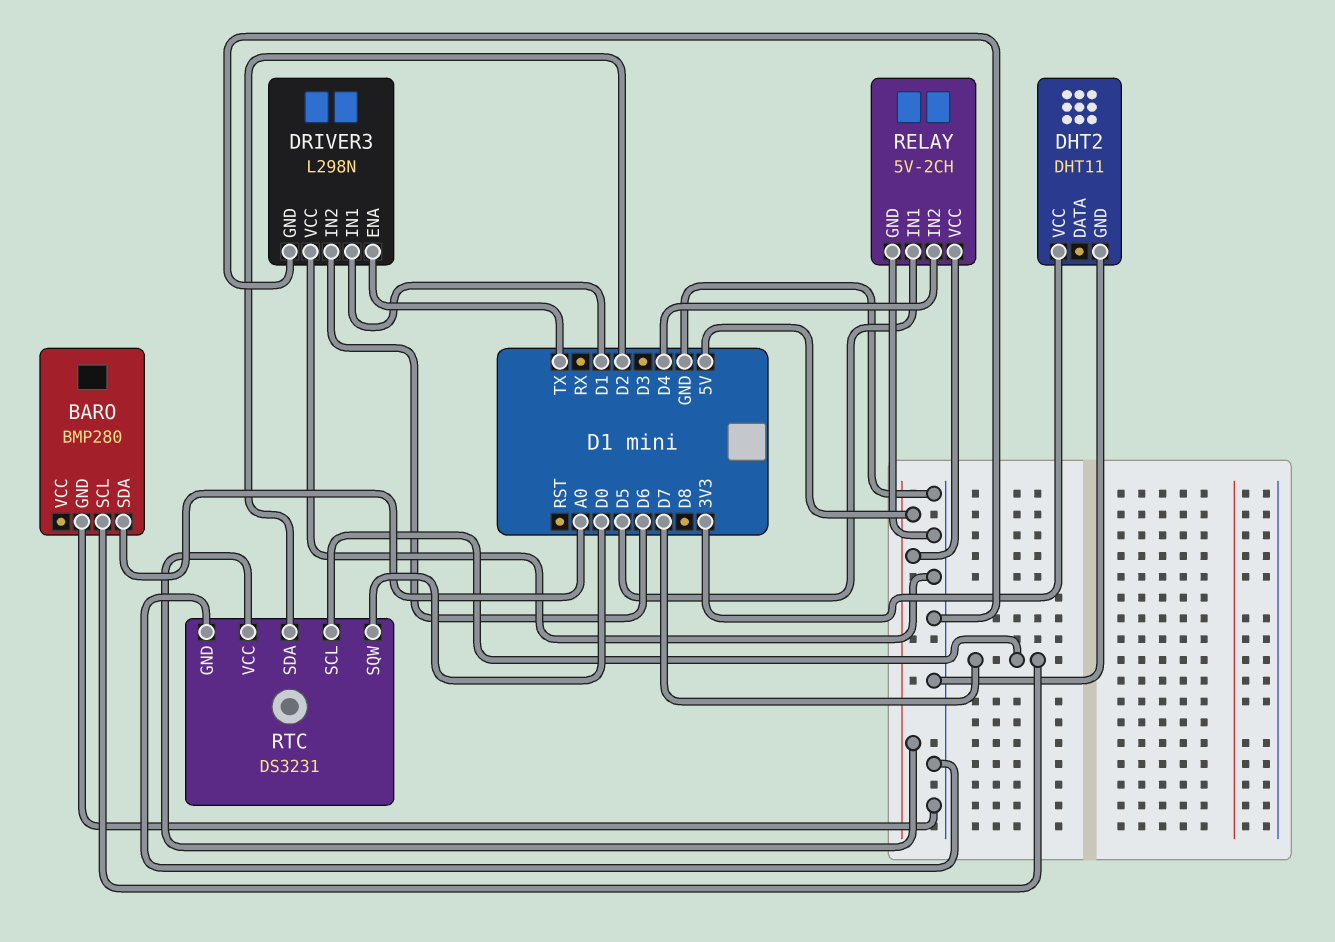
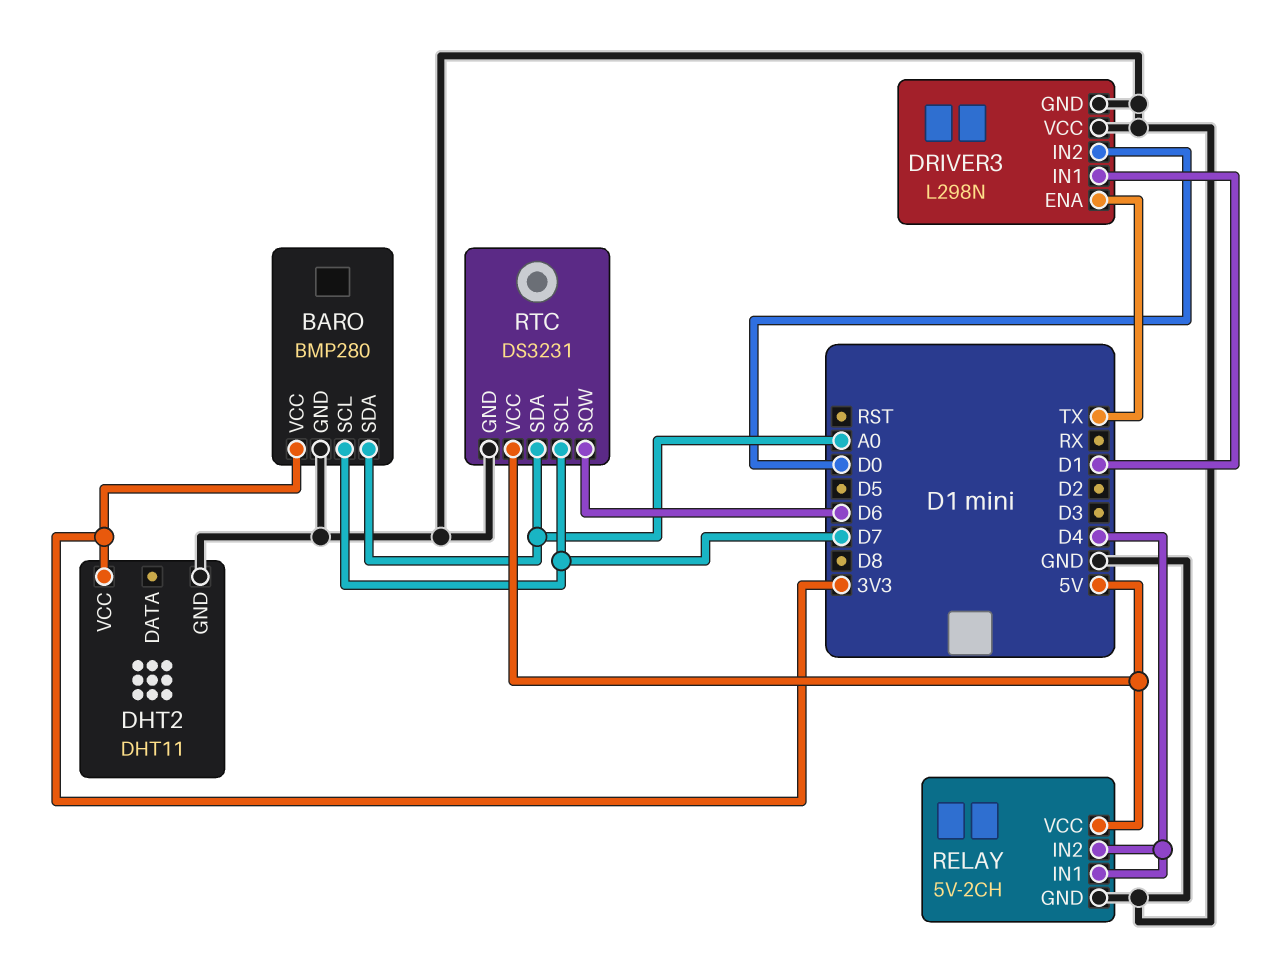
BARO pin VCC: none -> 3V3
DRIVER3 pin IN2: D6 -> D0
RELAY pin IN1: D5 -> D4
RTC pin SDA: D2 -> A0
RTC pin SQW: D0 -> D6

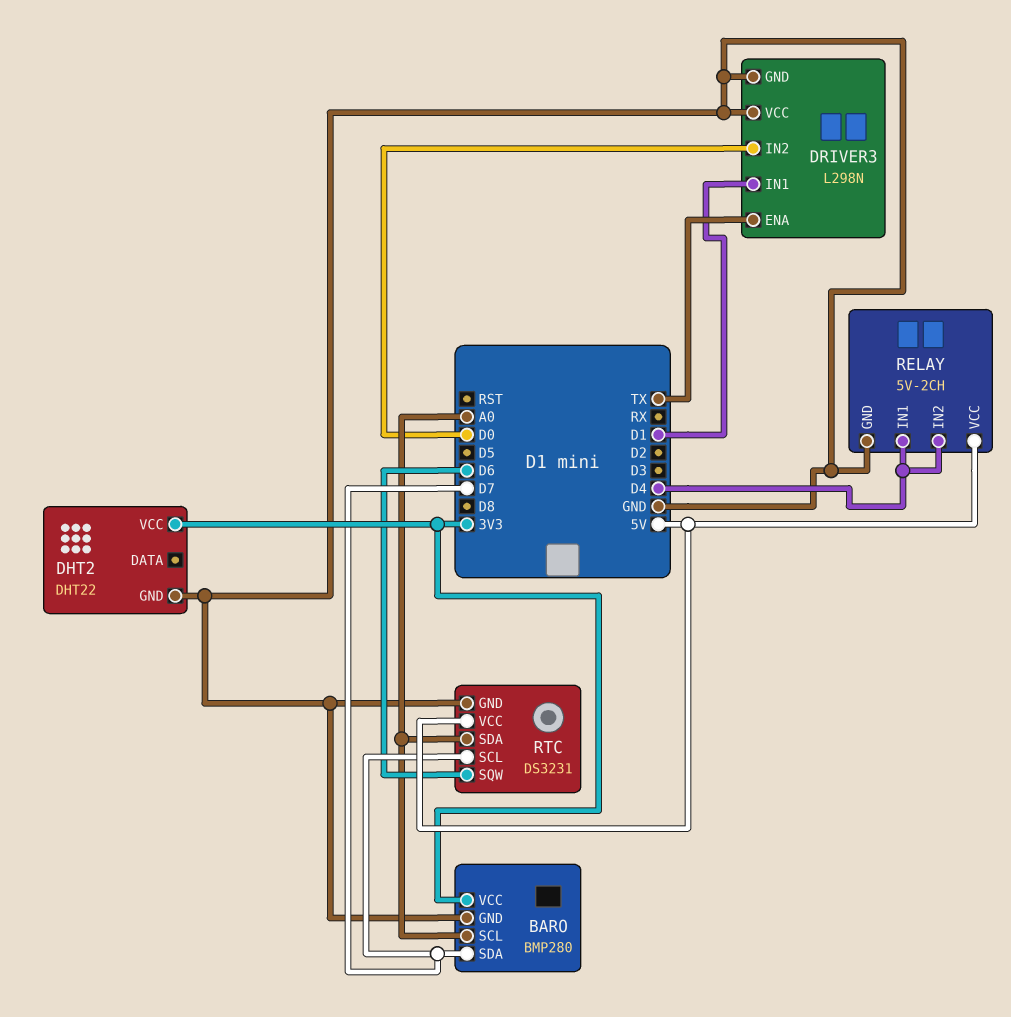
BARO pin SCL: D7 -> A0
BARO pin SDA: A0 -> D7
DHT2: DHT11 -> DHT22

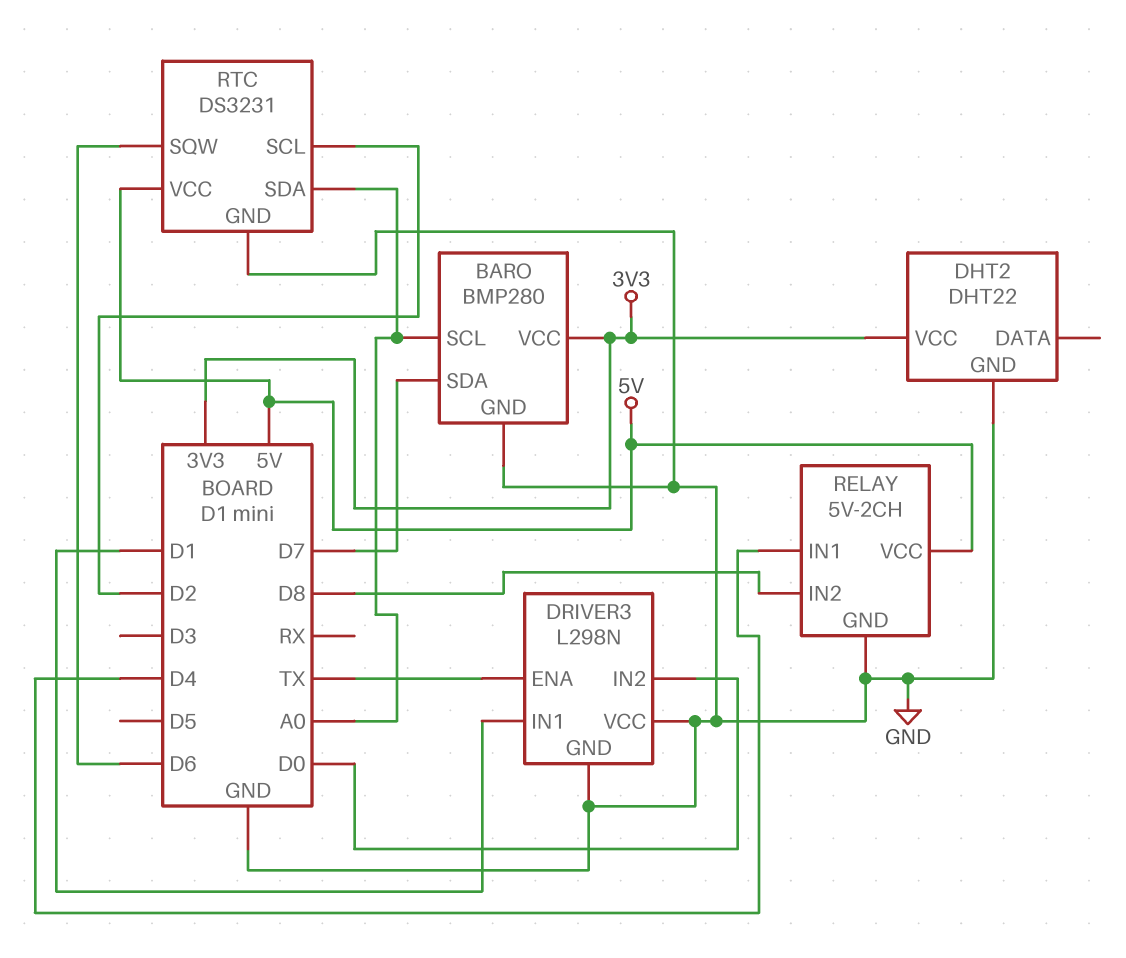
RELAY pin IN2: D4 -> D8
RTC pin SCL: D7 -> D2

